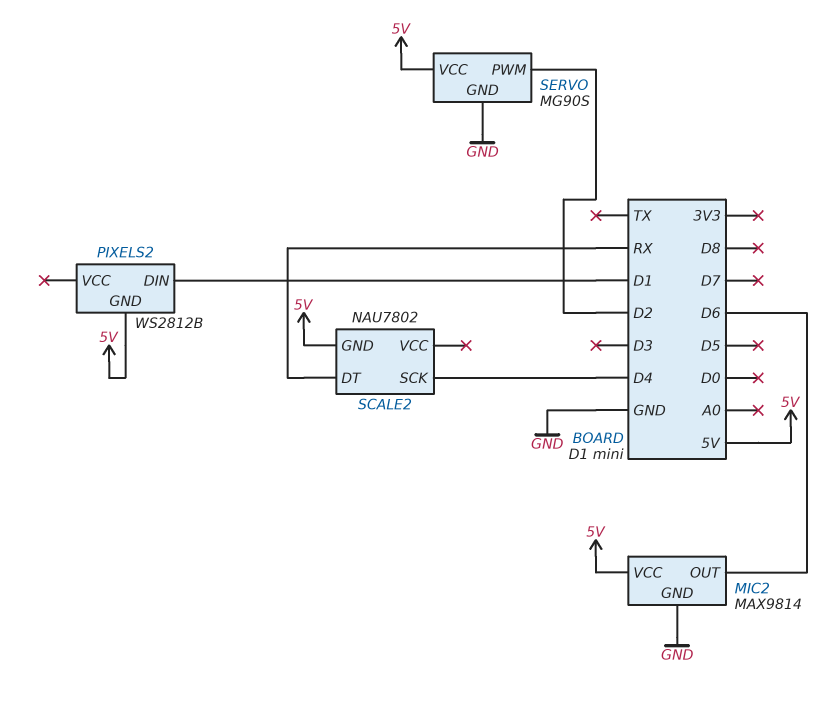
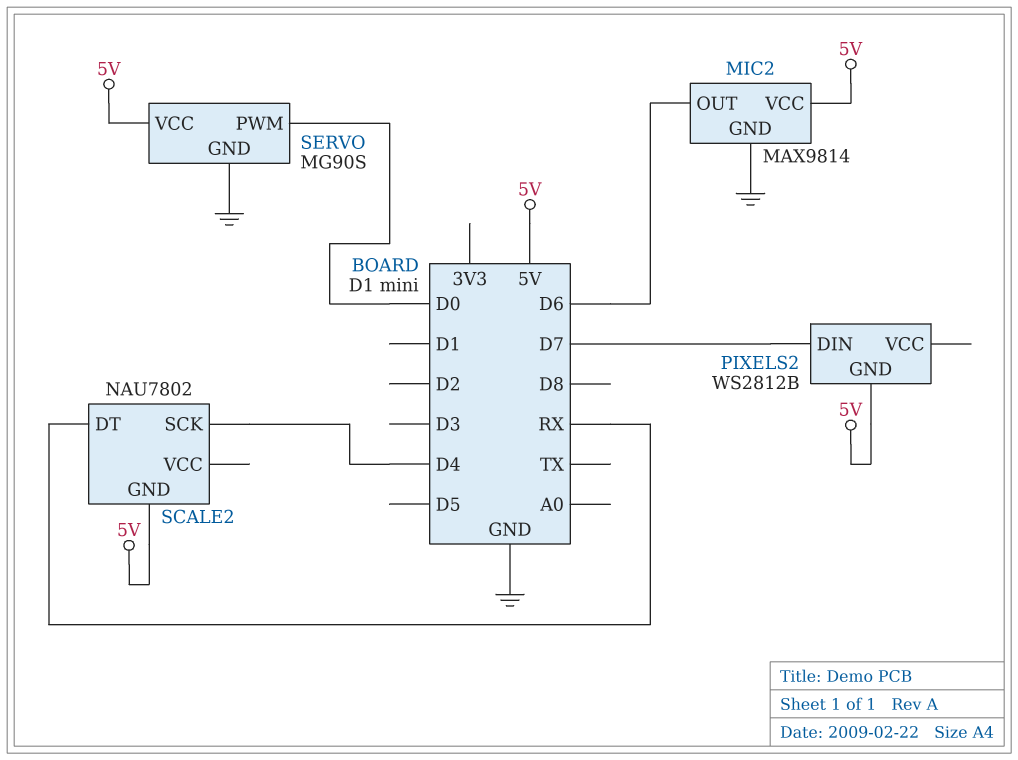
PIXELS2 pin DIN: D1 -> D7
SERVO pin PWM: D2 -> D0

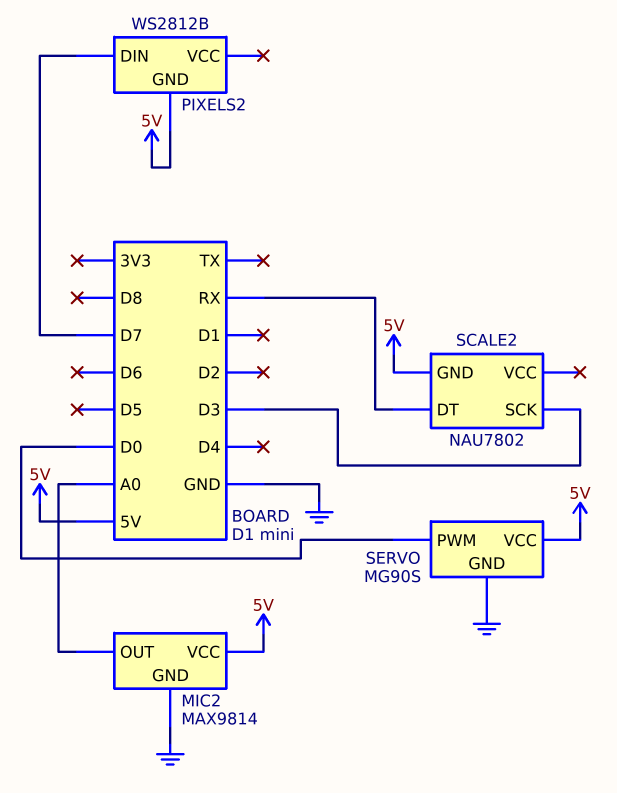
MIC2 pin OUT: D6 -> A0
SCALE2 pin SCK: D4 -> D3

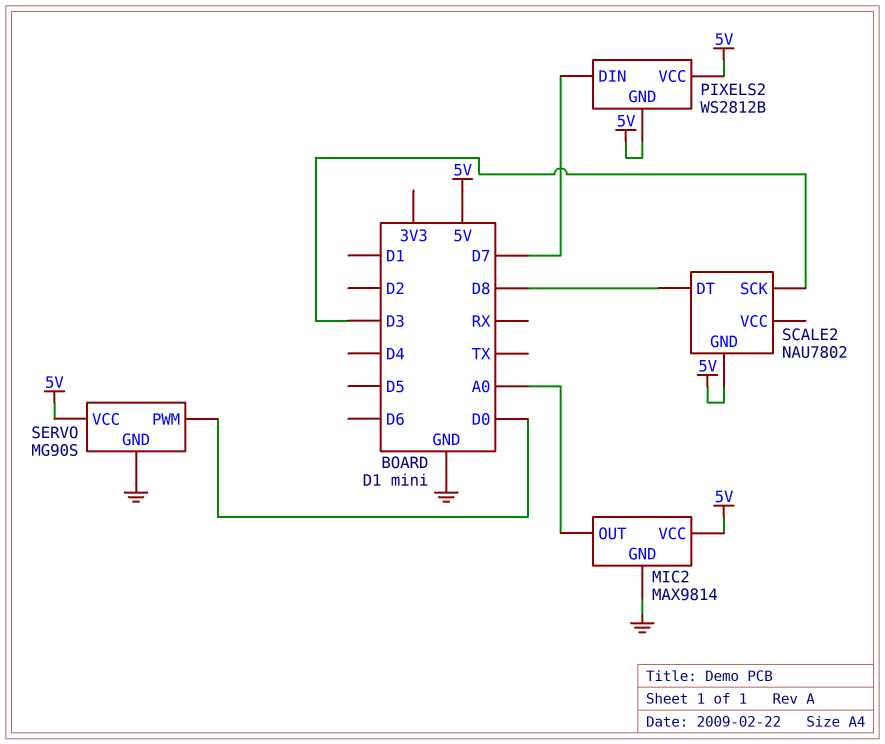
PIXELS2 pin VCC: none -> 5V
SCALE2 pin DT: RX -> D8

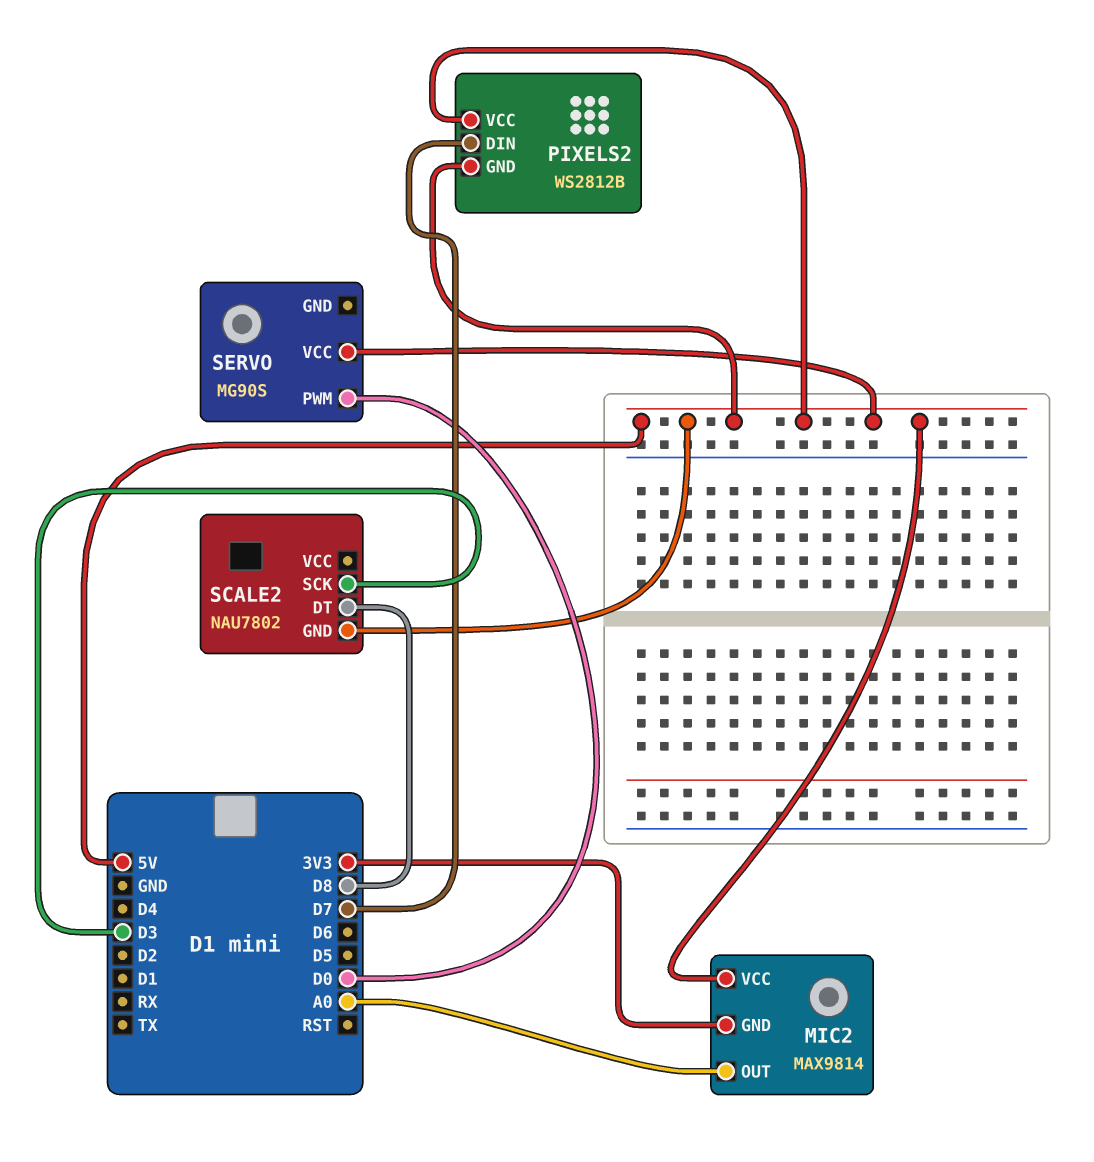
MIC2 pin GND: GND -> 3V3
SERVO pin GND: GND -> none

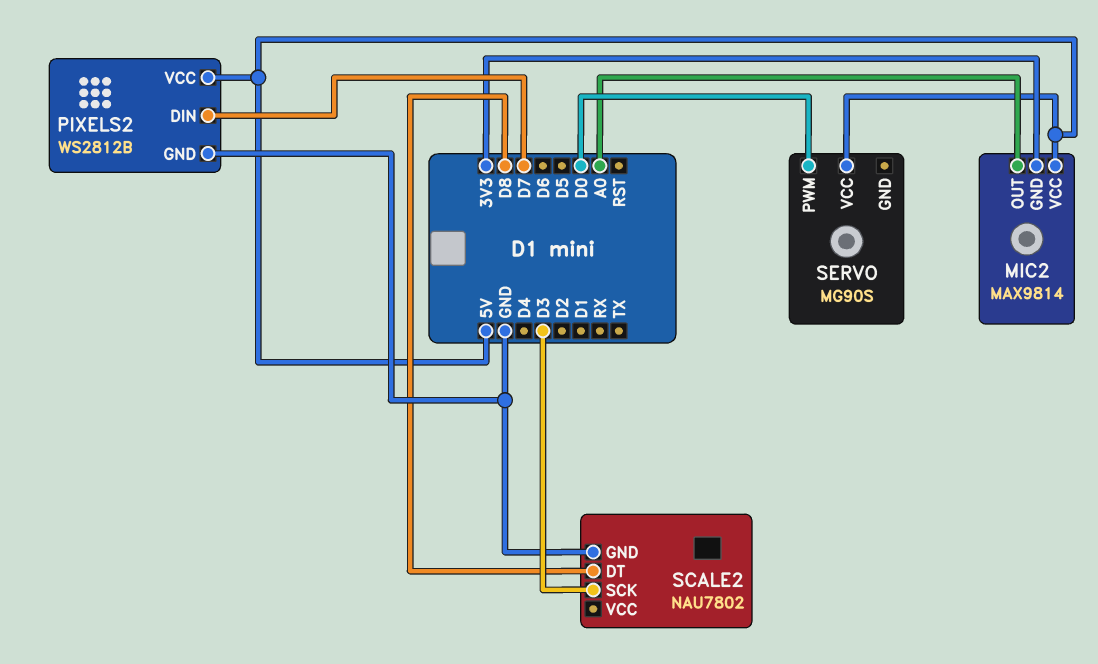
PIXELS2 pin GND: 5V -> GND
SCALE2 pin GND: 5V -> GND

